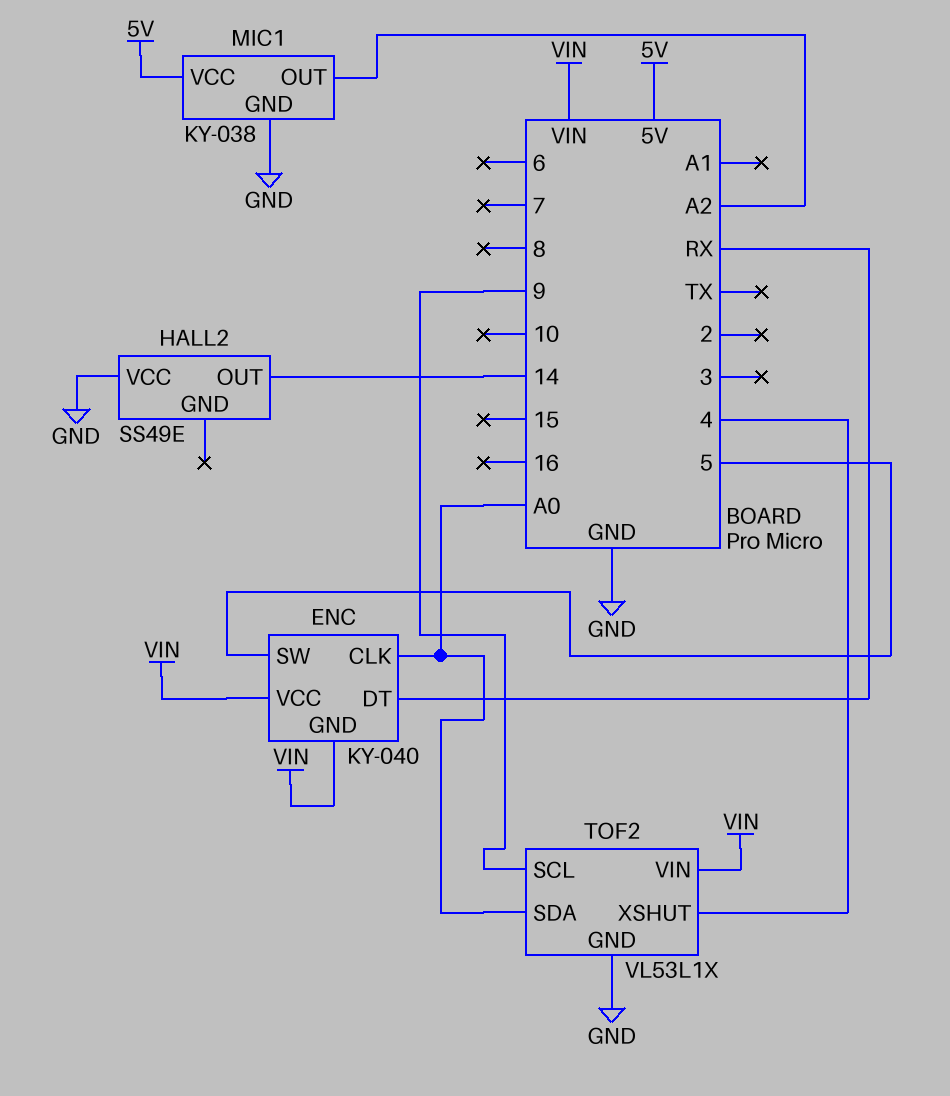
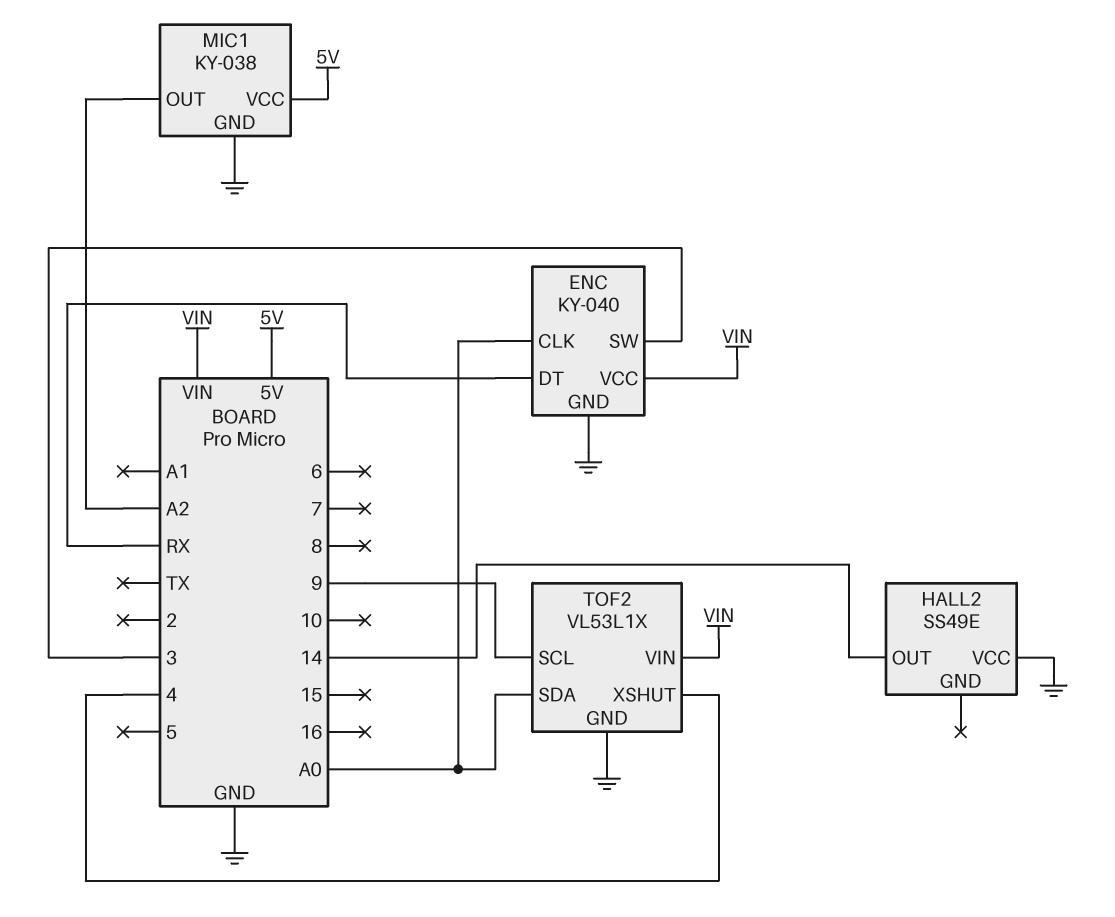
ENC pin GND: VIN -> GND
ENC pin SW: 5 -> 3

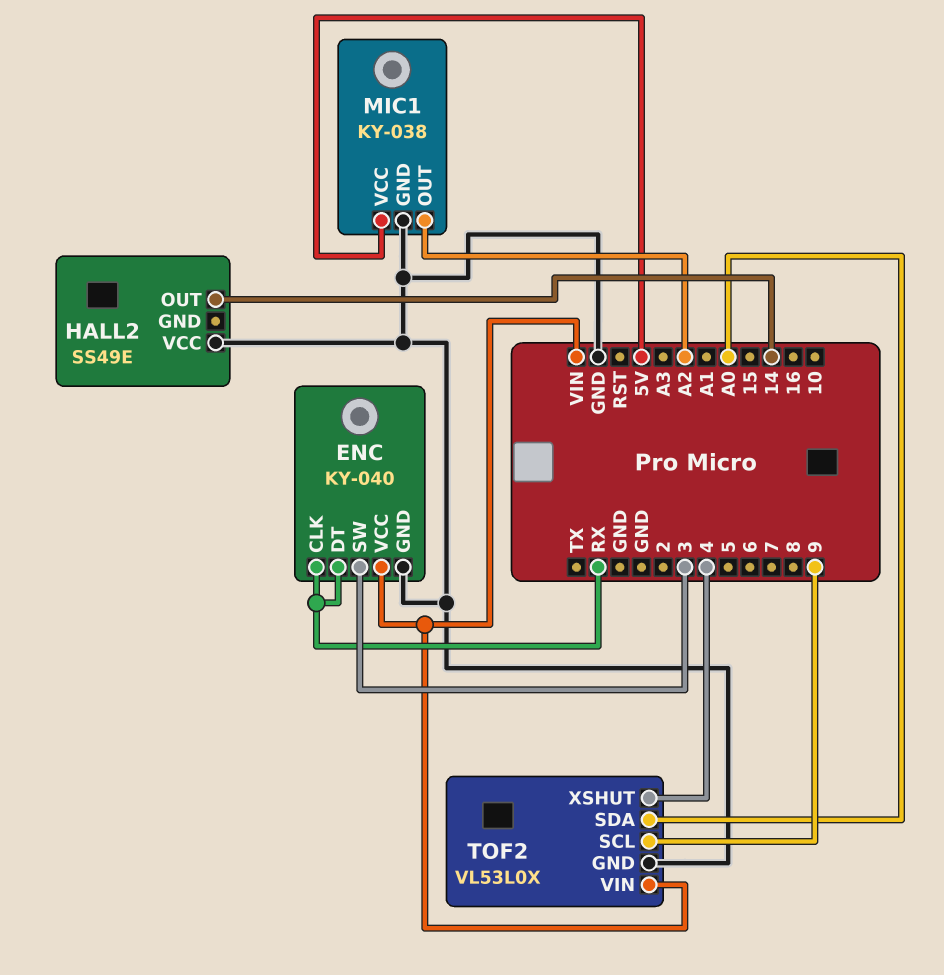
ENC pin CLK: A0 -> RX
TOF2: VL53L1X -> VL53L0X

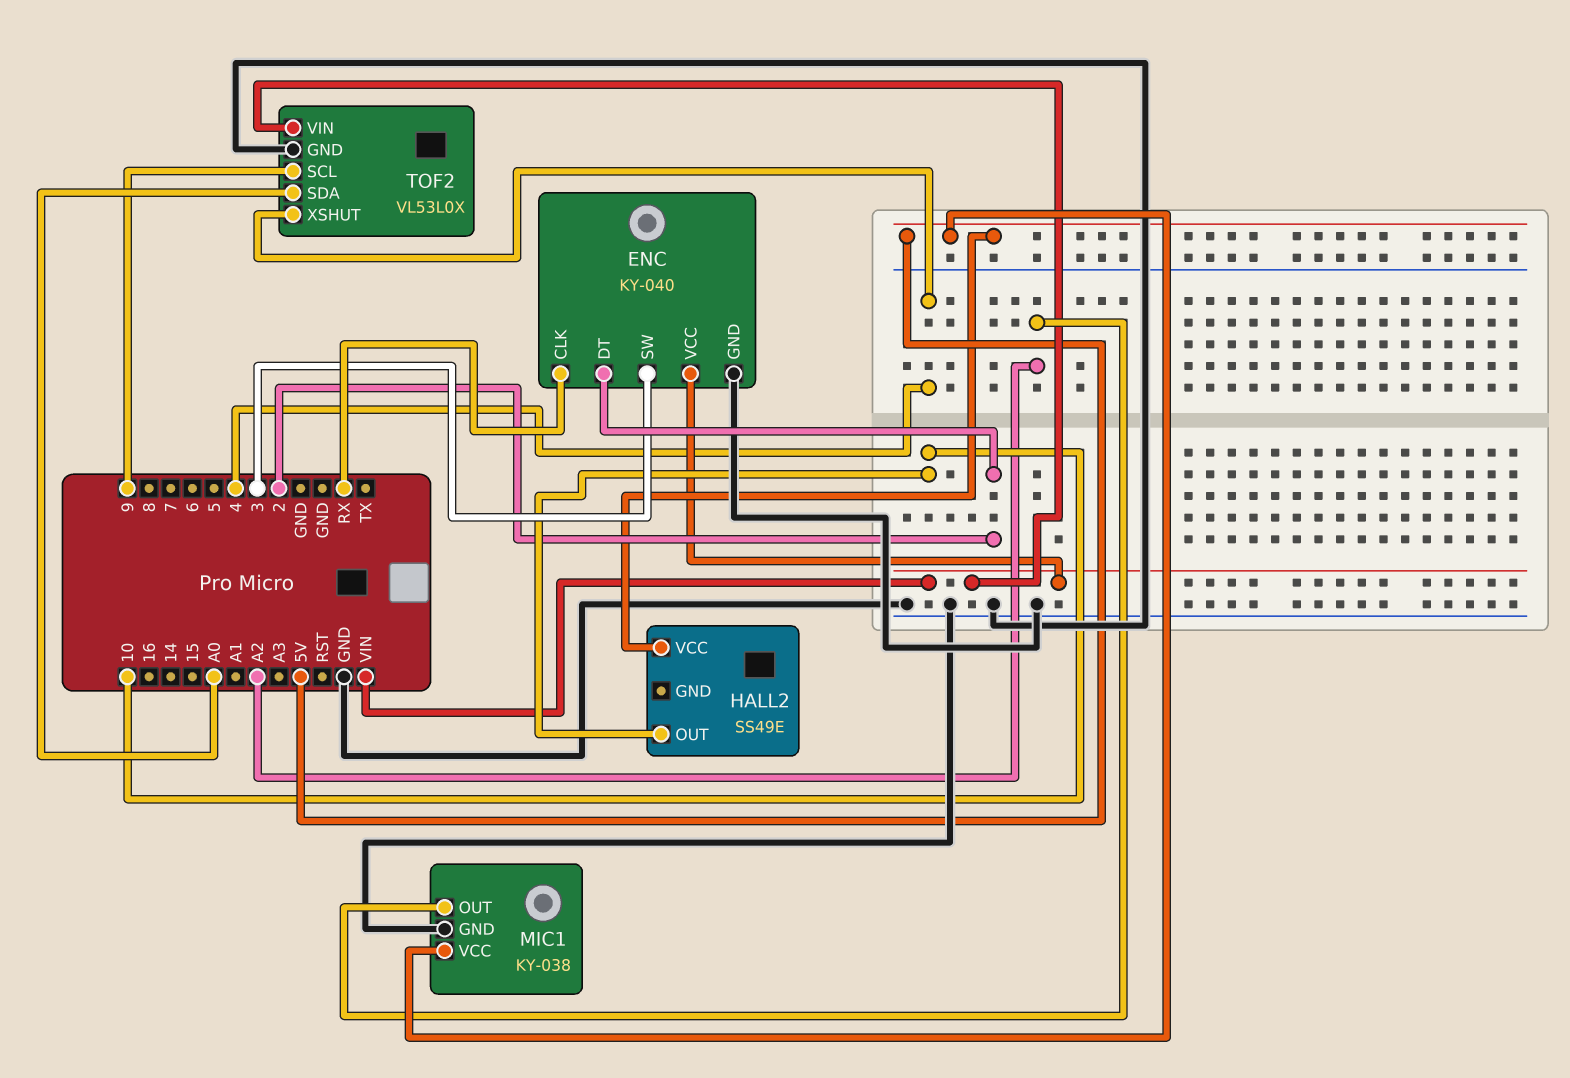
ENC pin DT: RX -> 2
HALL2 pin OUT: 14 -> 10
HALL2 pin VCC: GND -> 5V

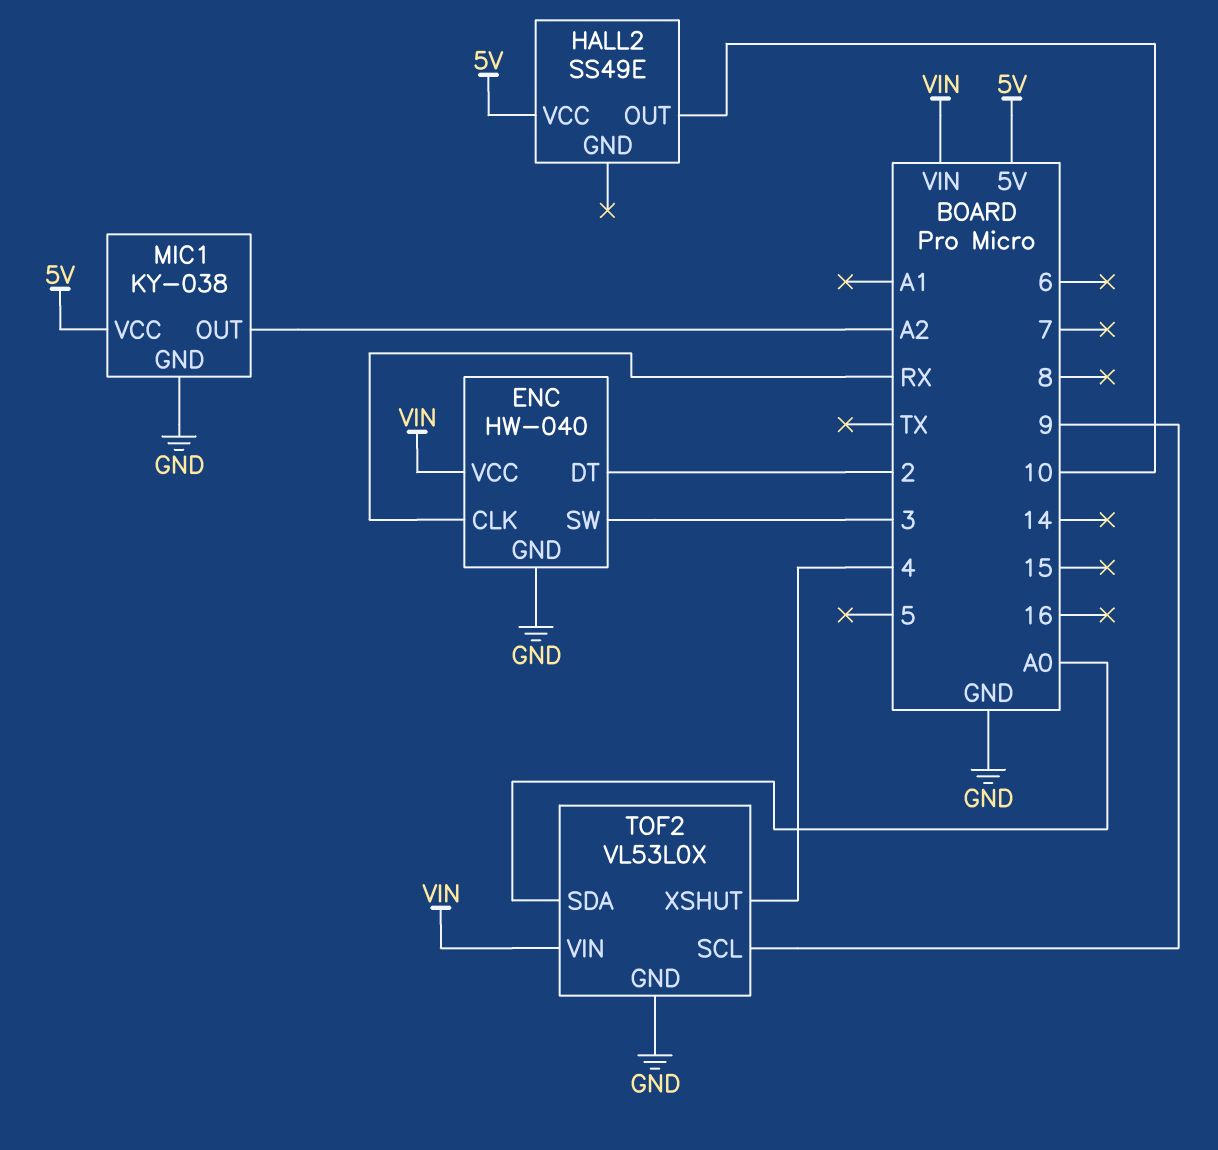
ENC: KY-040 -> HW-040

